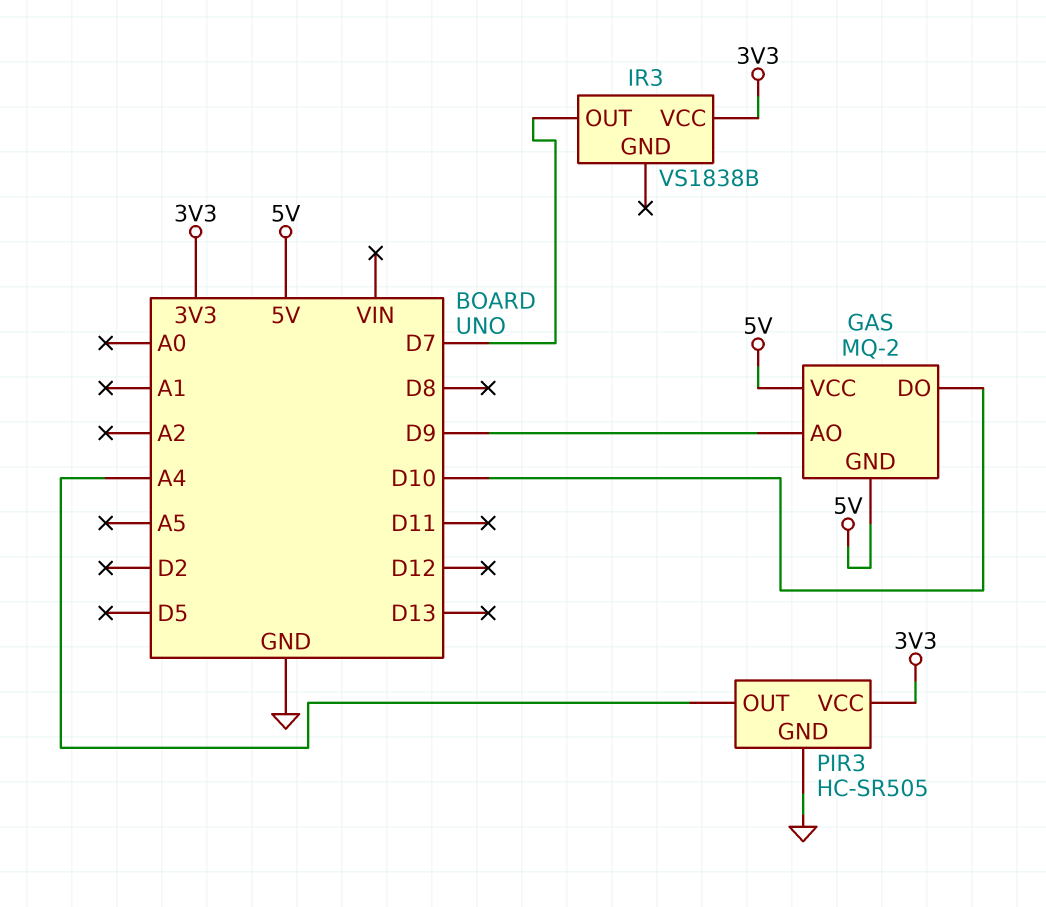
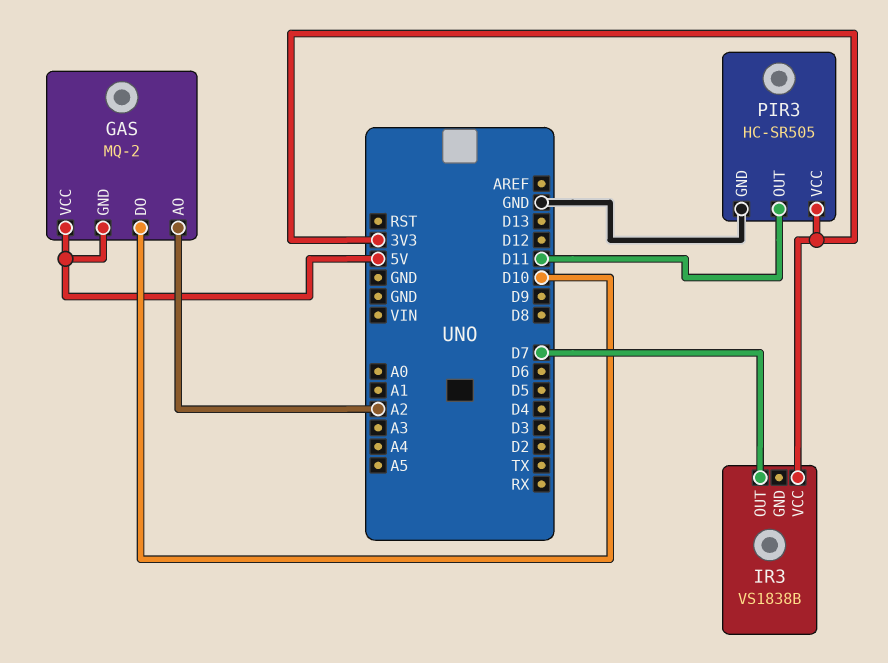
GAS pin AO: D9 -> A2
PIR3 pin OUT: A4 -> D11

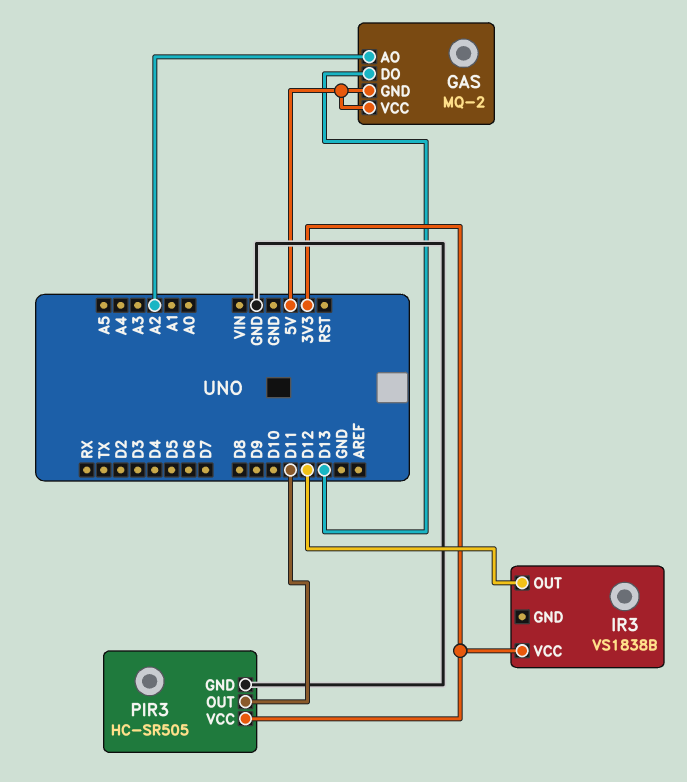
GAS pin DO: D10 -> D13
IR3 pin OUT: D7 -> D12

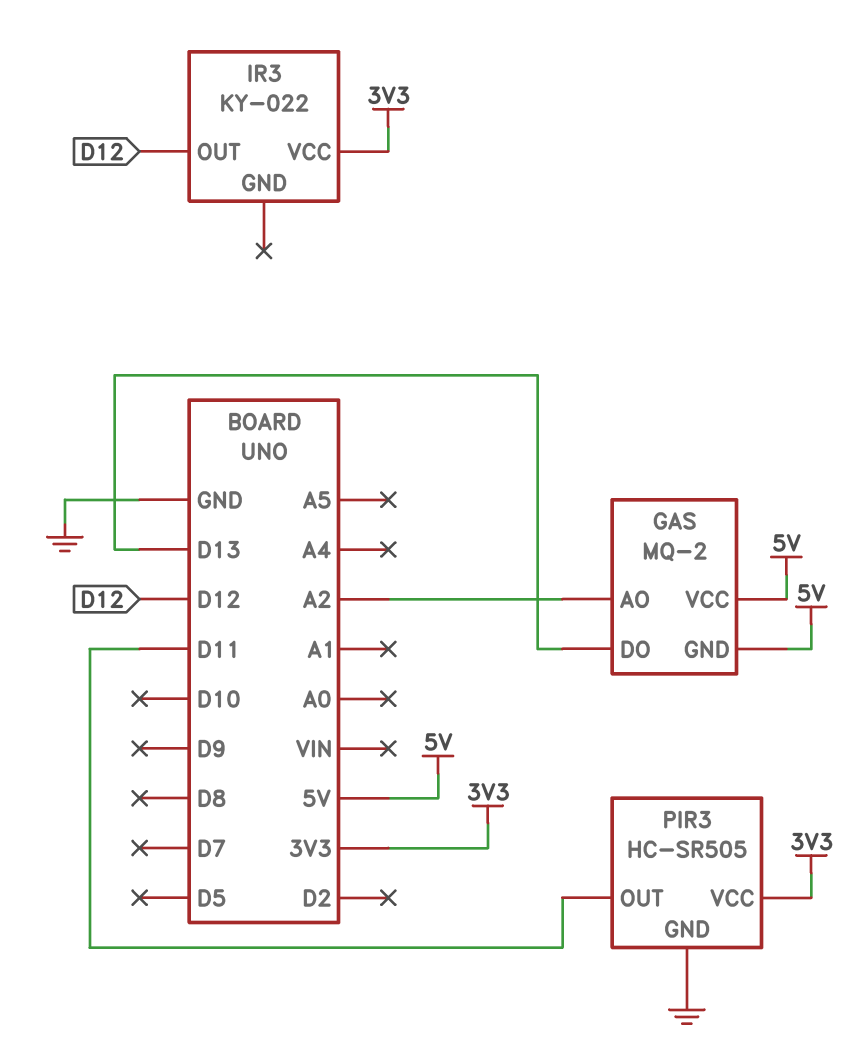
IR3: VS1838B -> KY-022

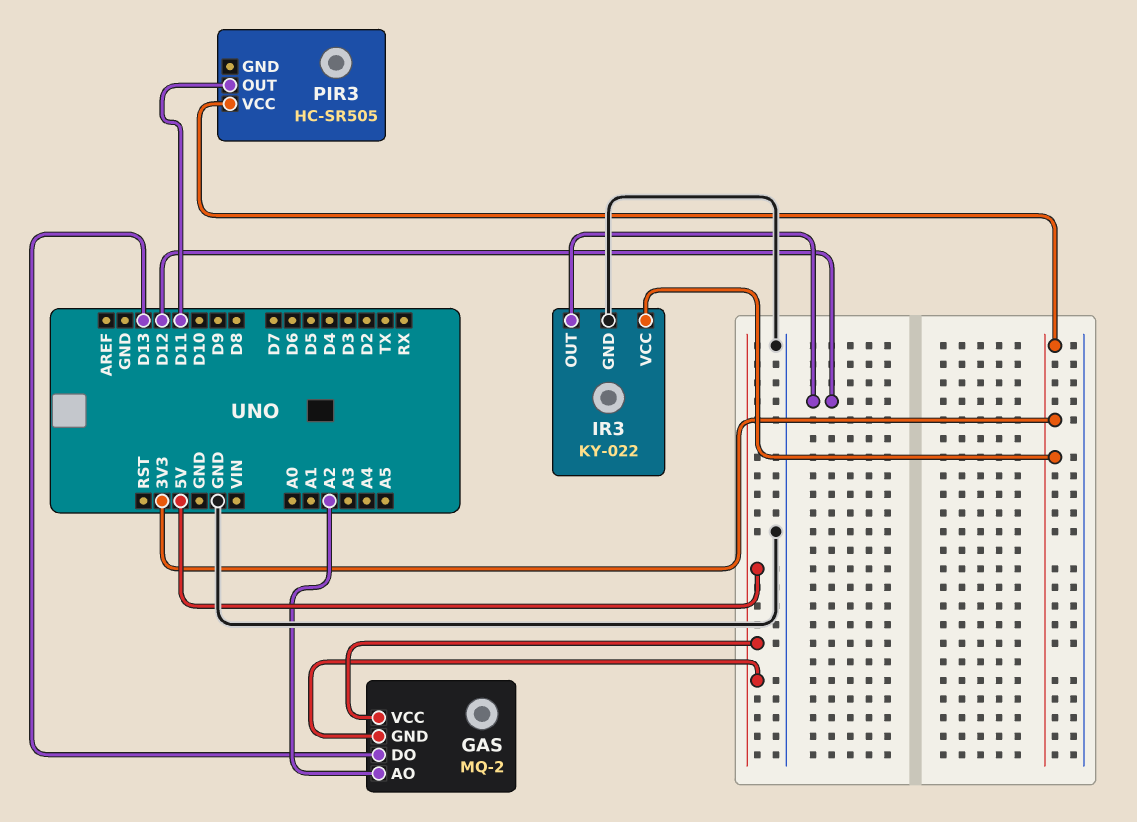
IR3 pin GND: none -> GND
PIR3 pin GND: GND -> none

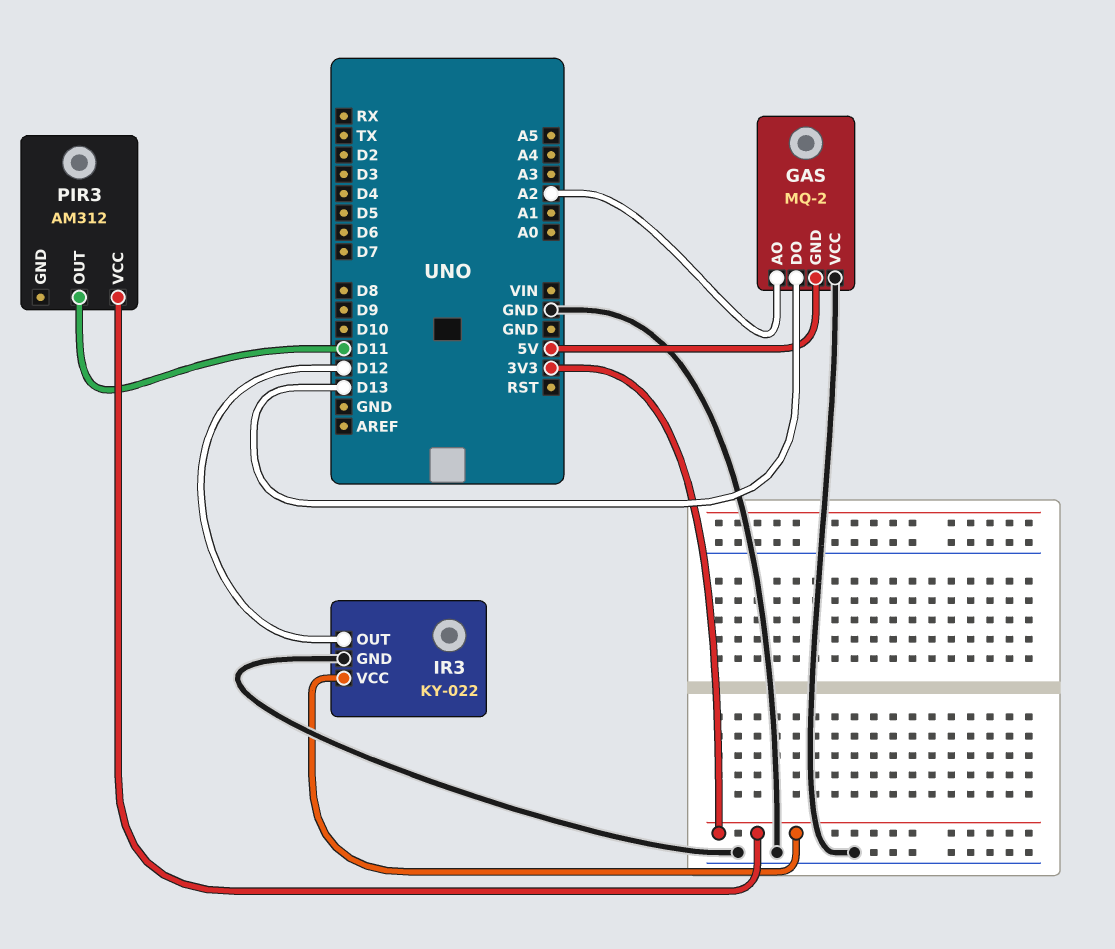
GAS pin VCC: 5V -> GND
PIR3: HC-SR505 -> AM312

